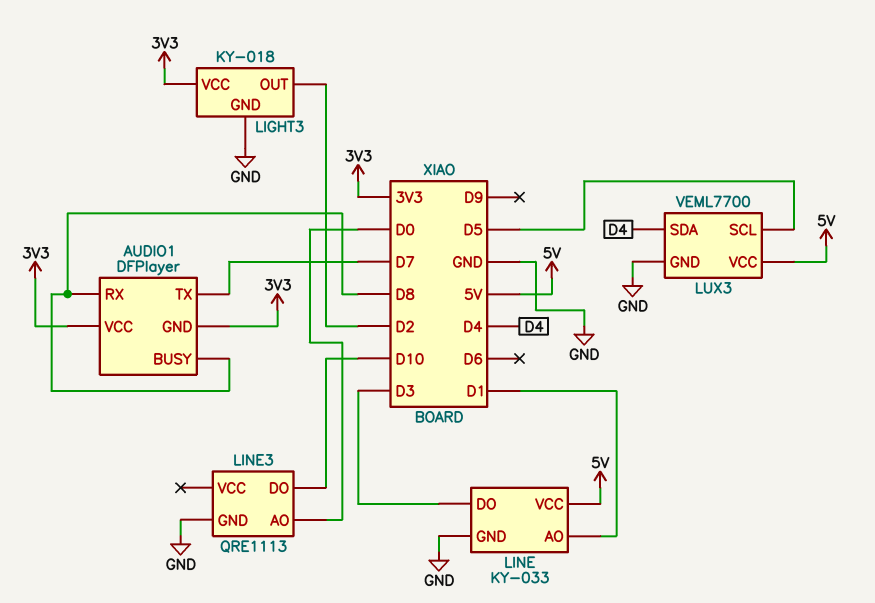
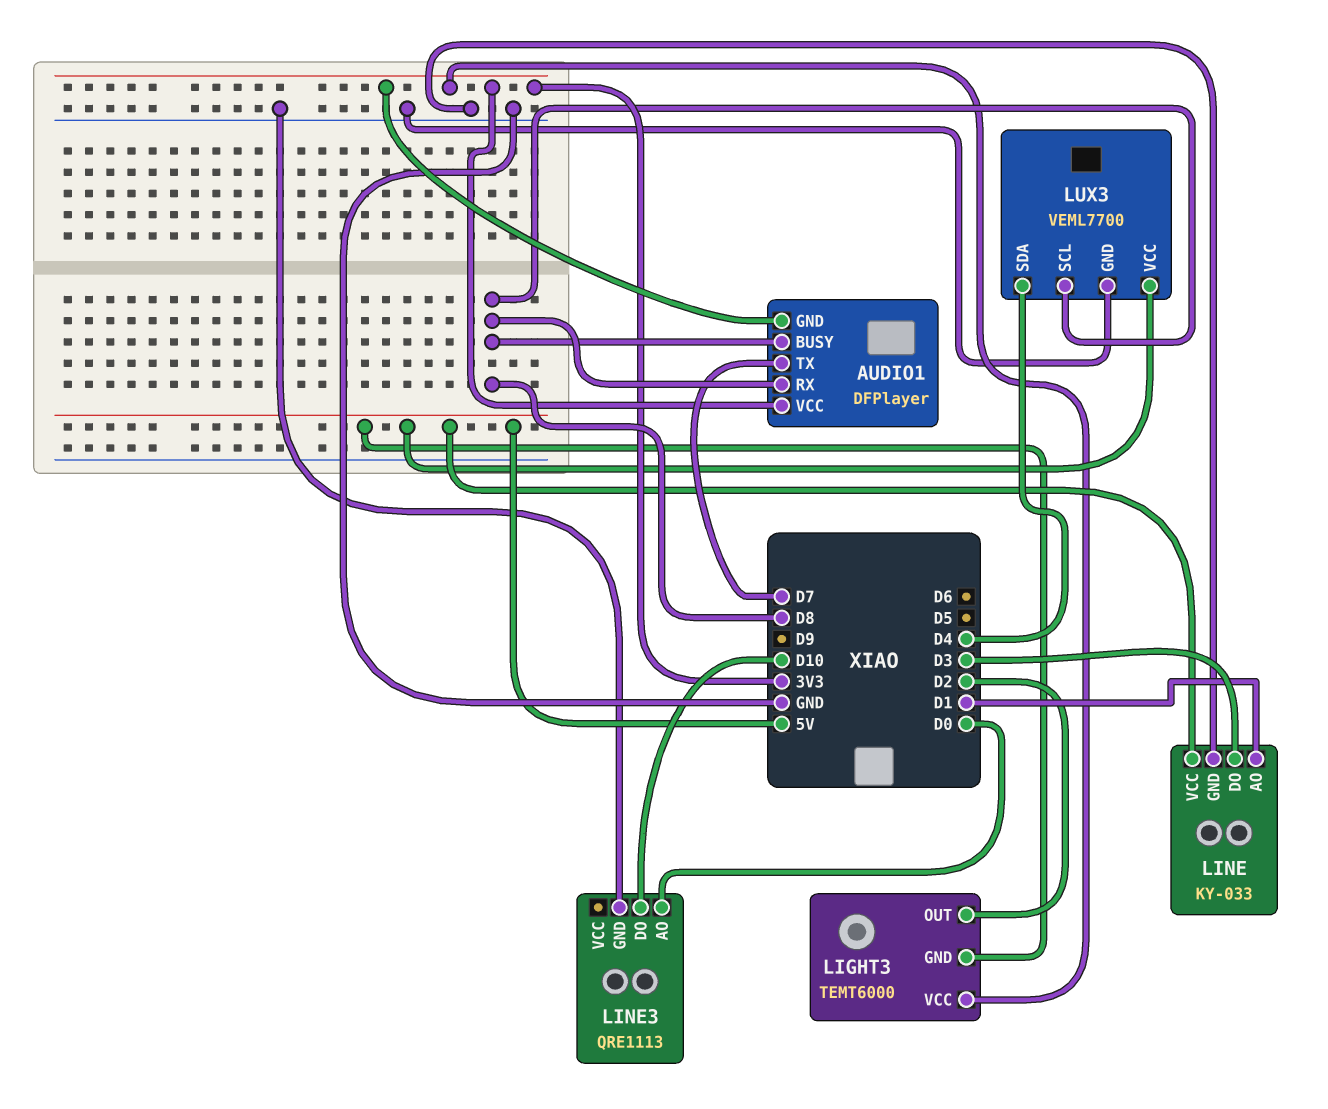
LIGHT3: KY-018 -> TEMT6000
LIGHT3 pin GND: GND -> 5V
LUX3 pin SCL: D5 -> D8

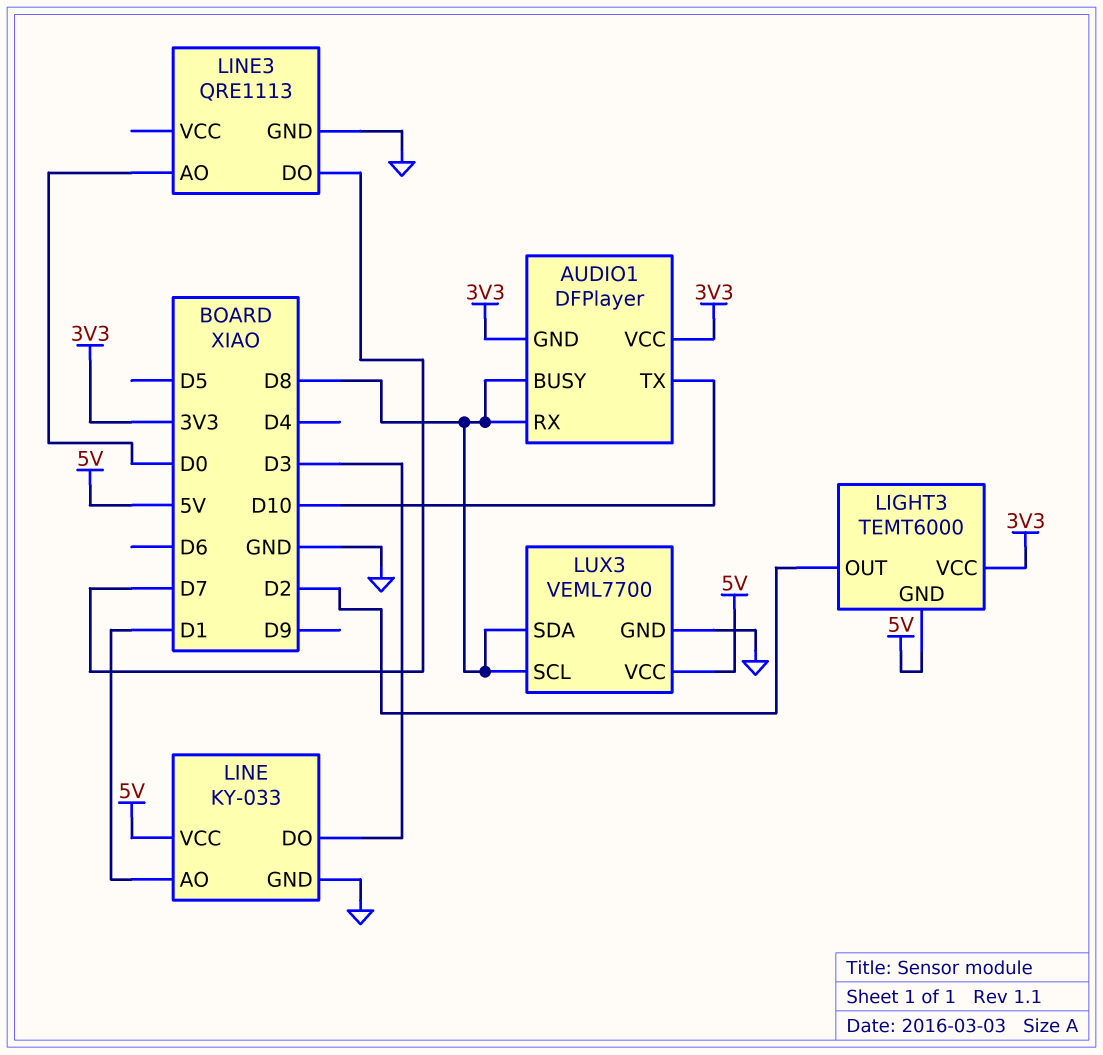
AUDIO1 pin TX: D7 -> D10
LINE3 pin DO: D10 -> D7
LUX3 pin SDA: D4 -> D8

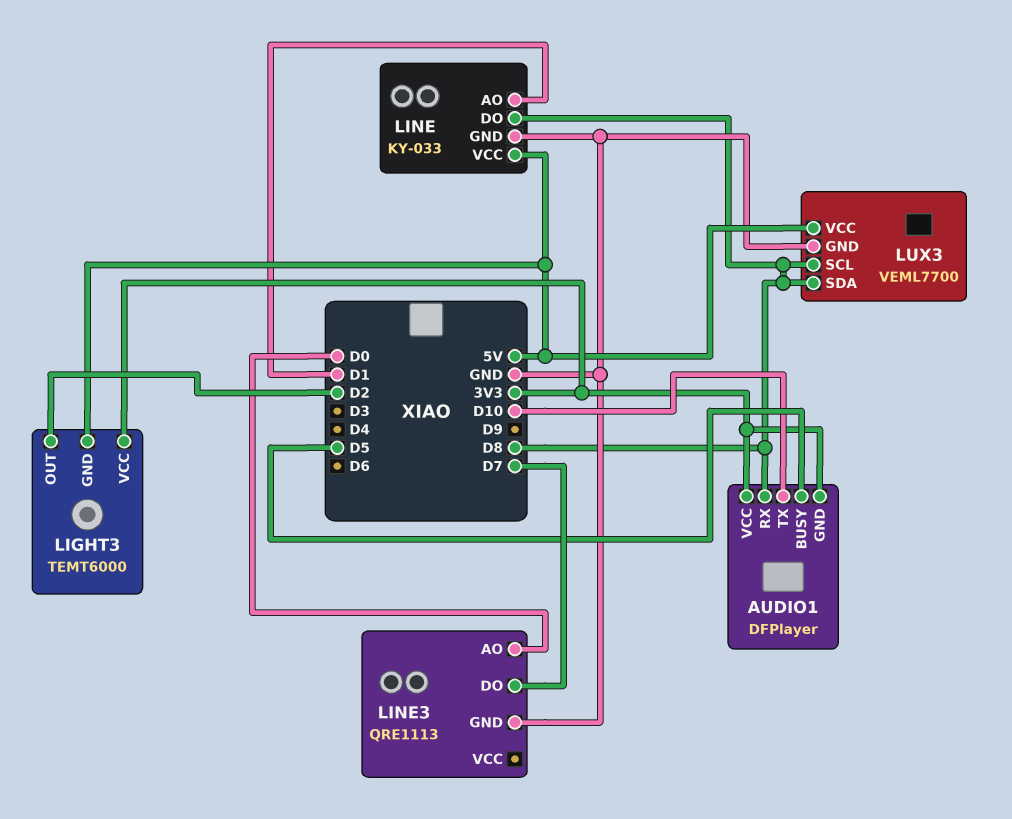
AUDIO1 pin BUSY: D8 -> D5
LINE pin DO: D3 -> D8

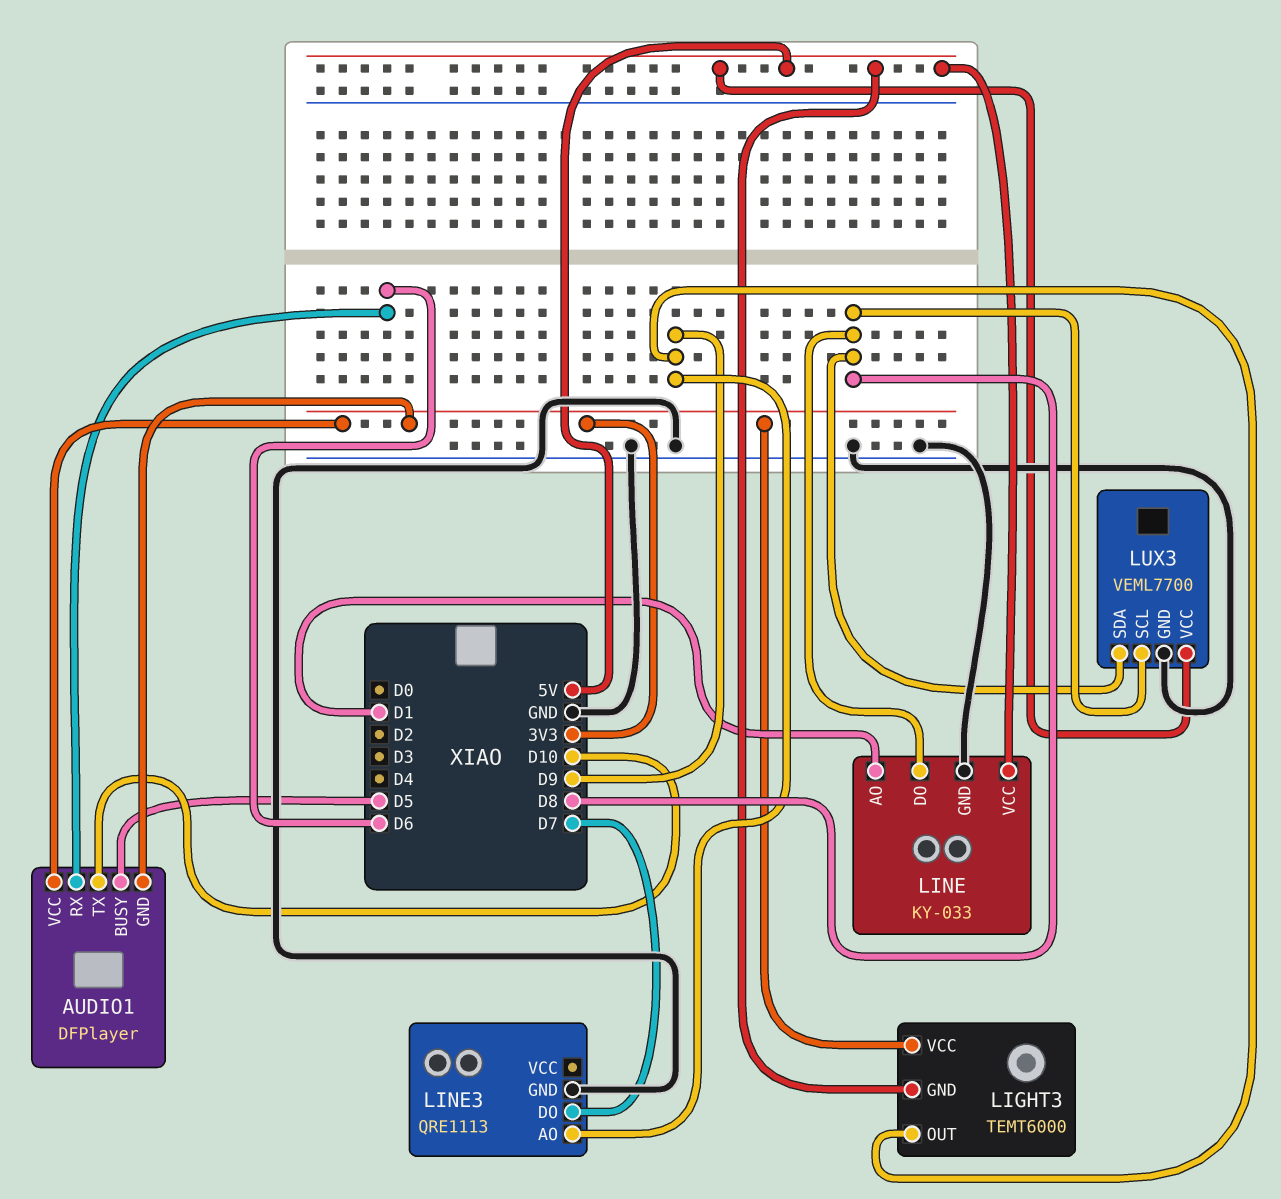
AUDIO1 pin RX: D8 -> D6
LIGHT3 pin OUT: D2 -> D9
LINE3 pin AO: D0 -> D9

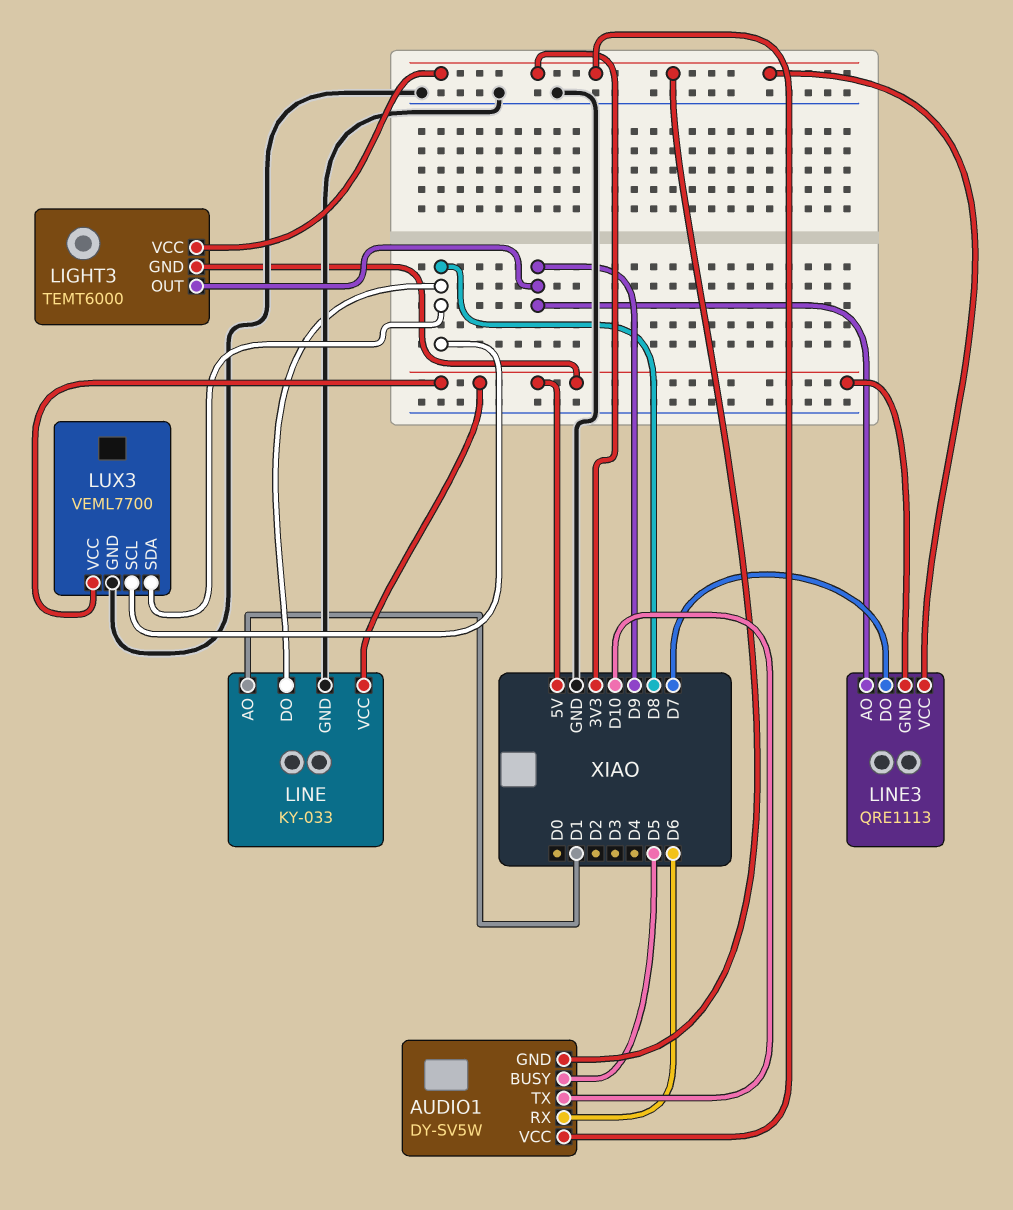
AUDIO1: DFPlayer -> DY-SV5W
LINE3 pin GND: GND -> 5V
LINE3 pin VCC: none -> 3V3

